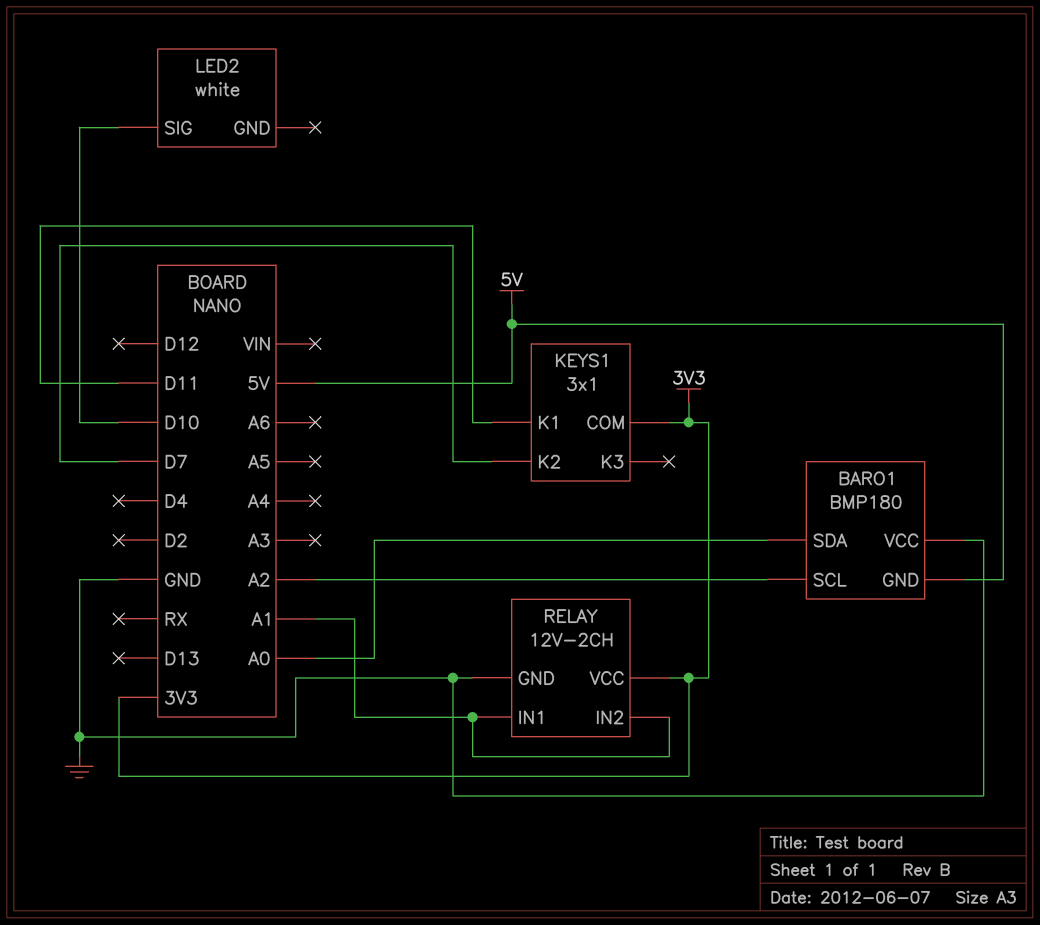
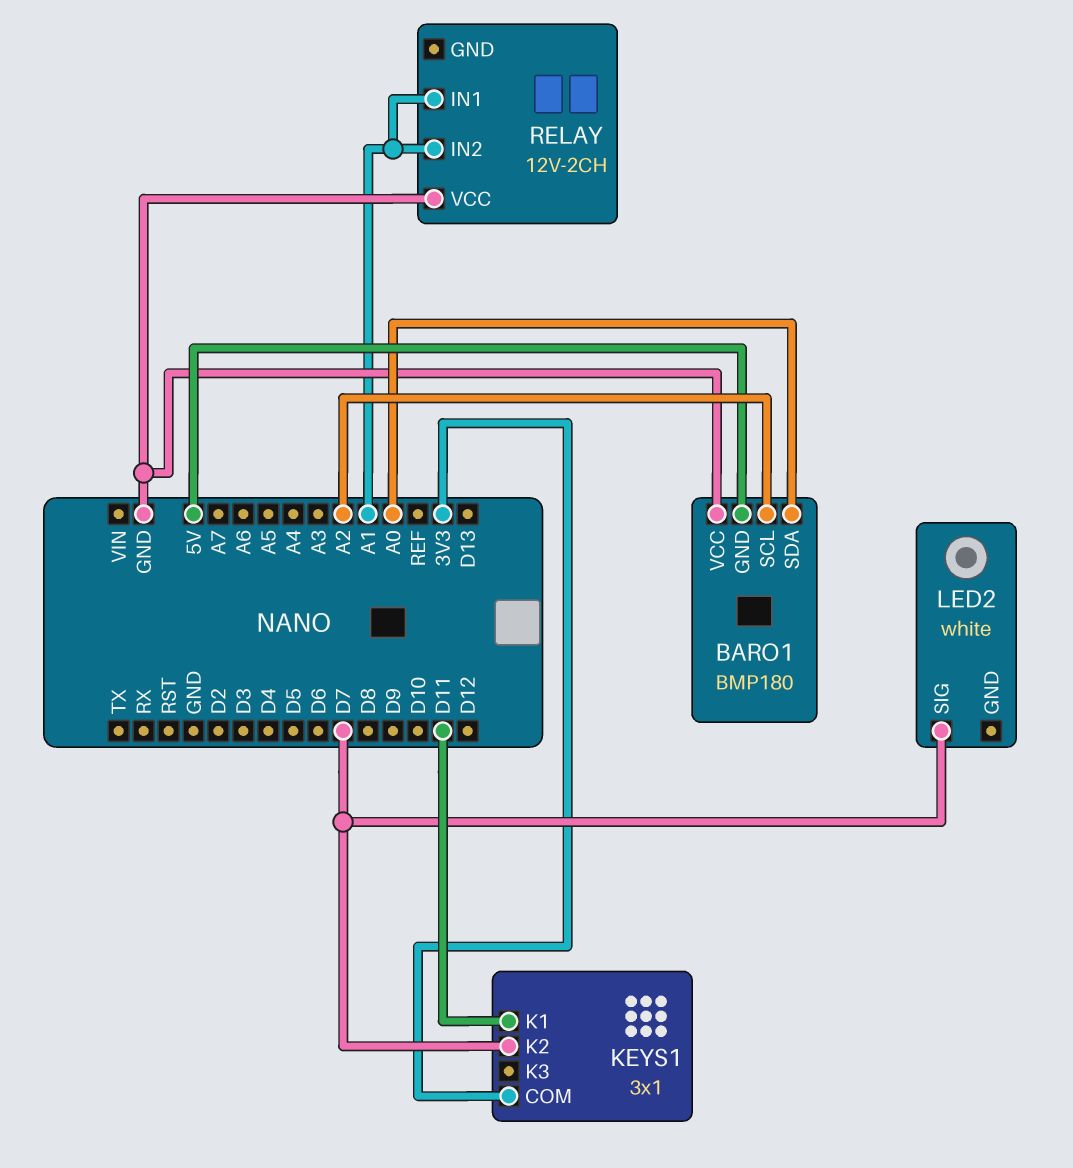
LED2 pin SIG: D10 -> D7
RELAY pin GND: GND -> none
RELAY pin VCC: 3V3 -> GND

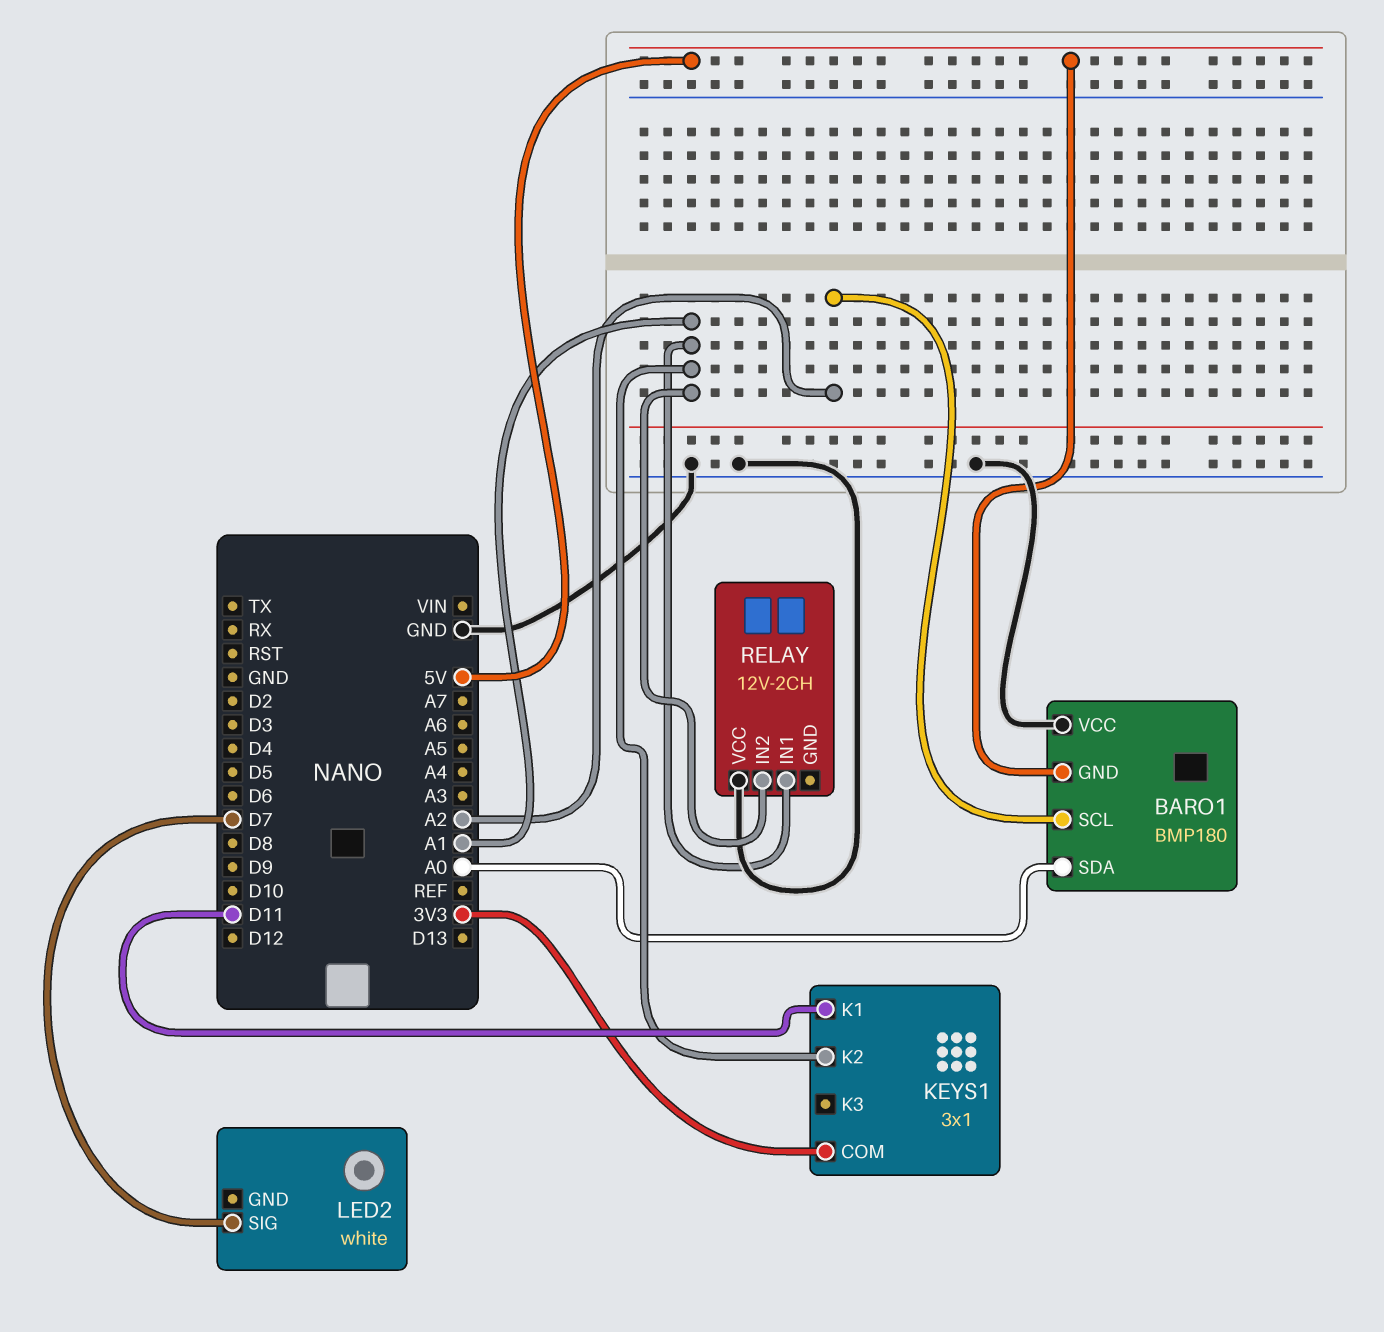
KEYS1 pin K2: D7 -> A1

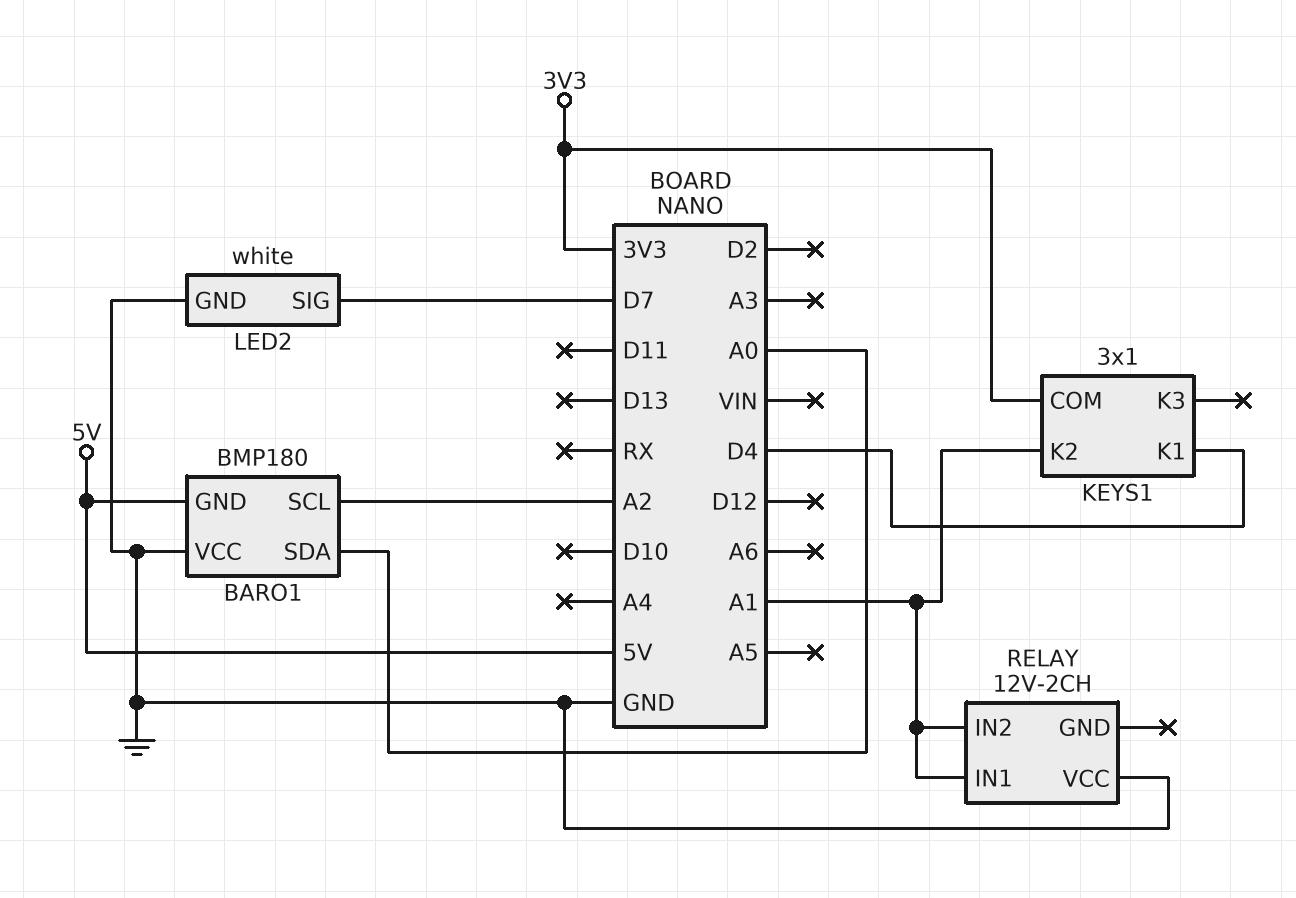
KEYS1 pin K1: D11 -> D4
LED2 pin GND: none -> GND

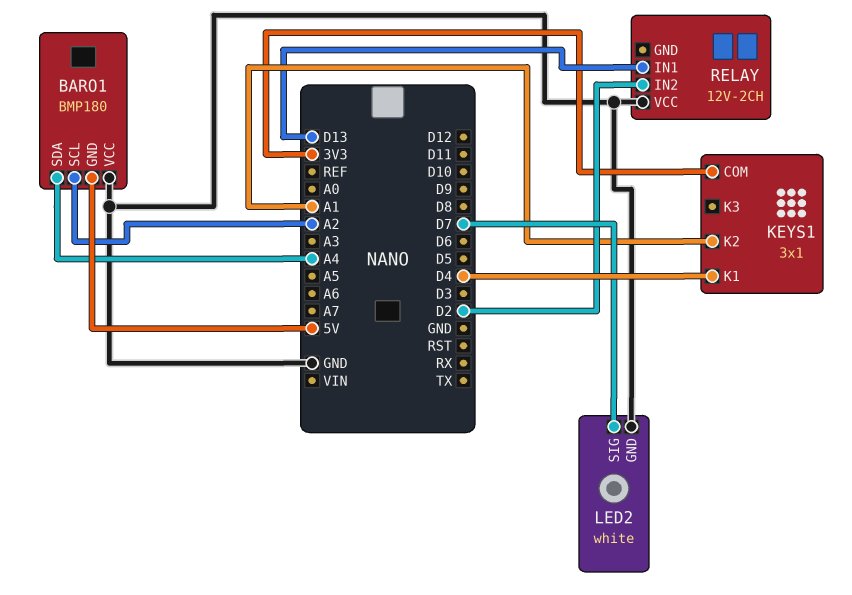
BARO1 pin SDA: A0 -> A4
RELAY pin IN1: A1 -> D13
RELAY pin IN2: A1 -> D2

